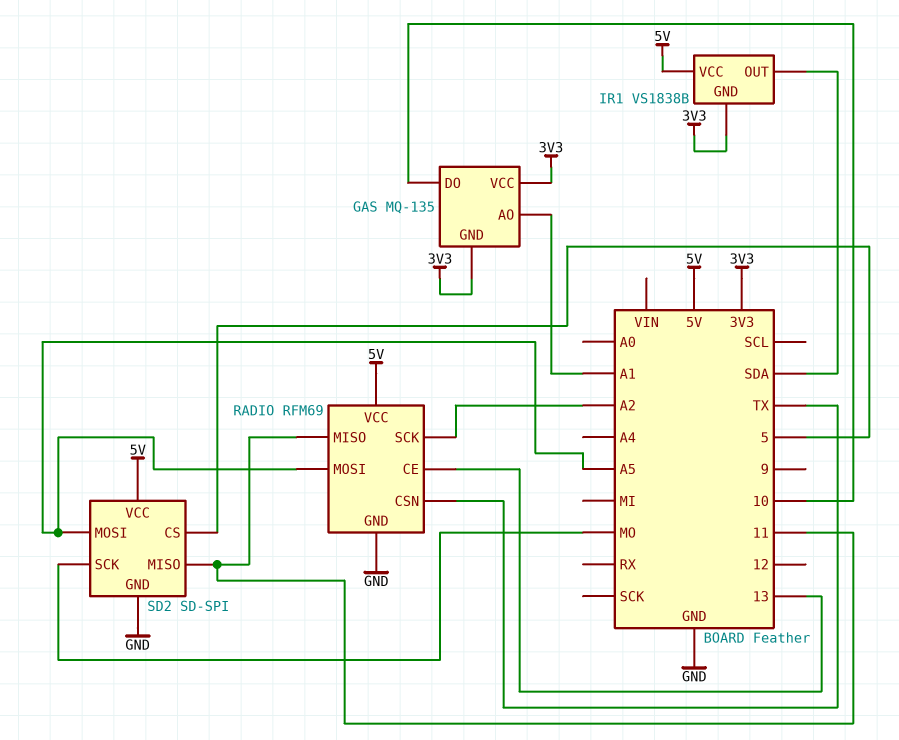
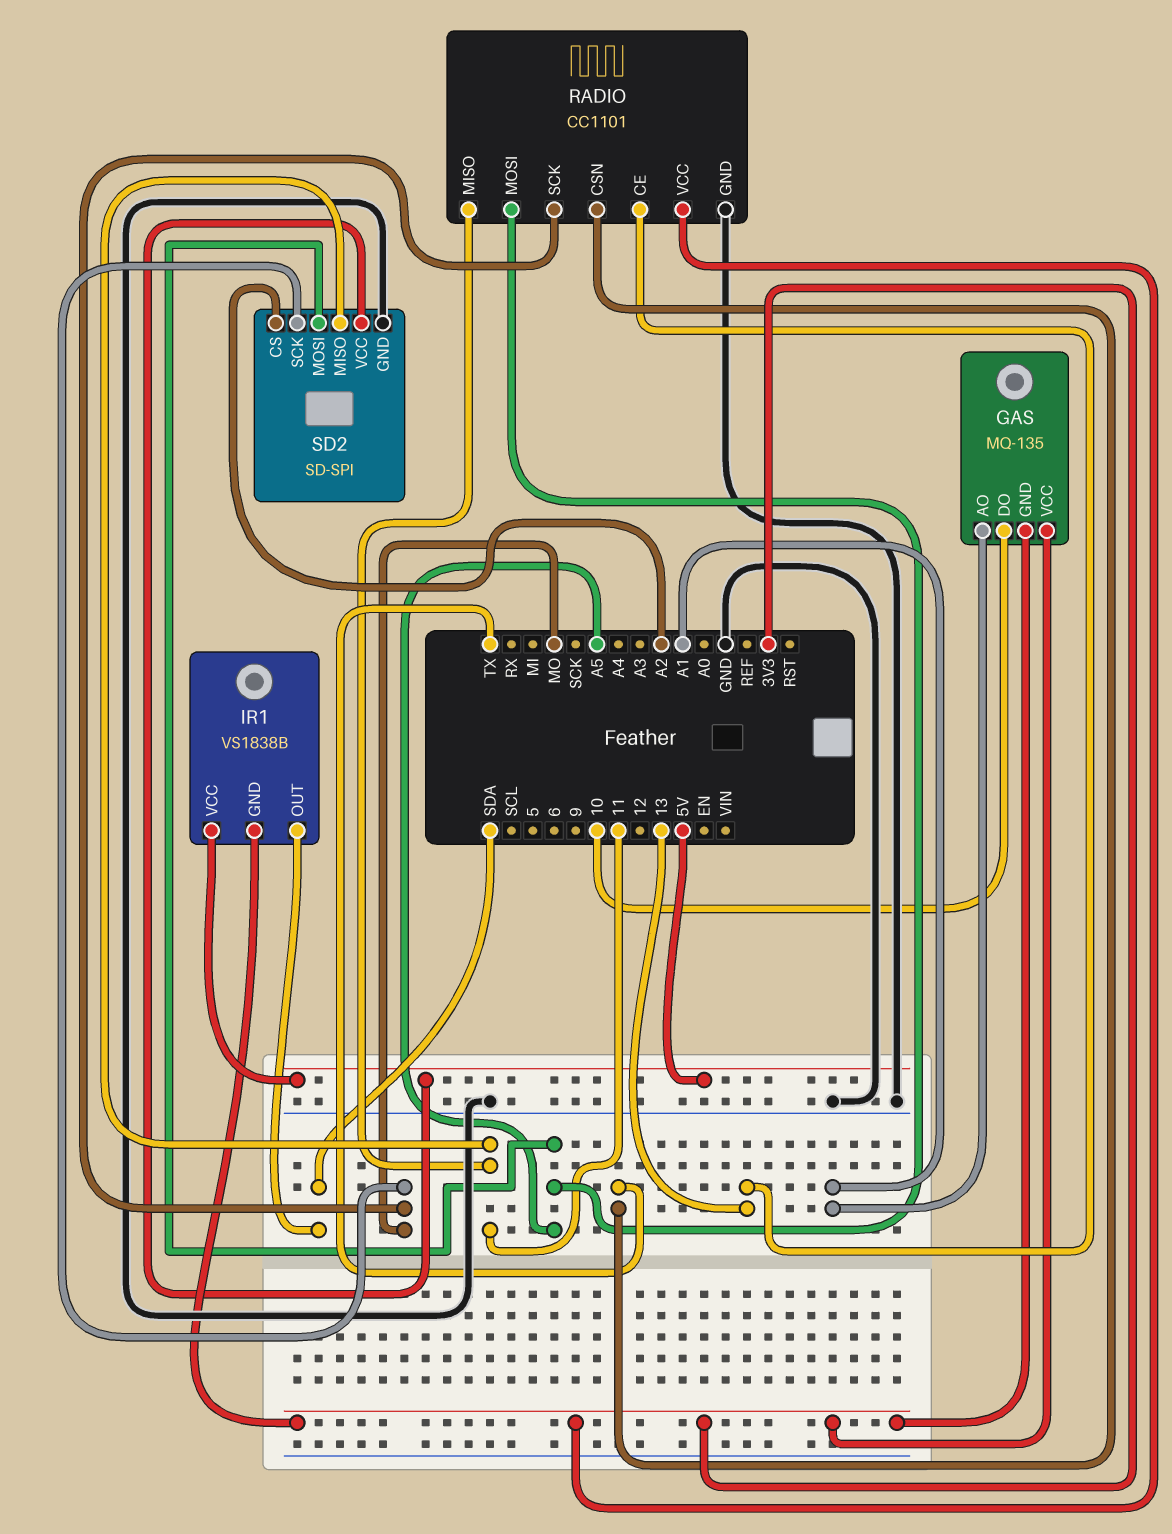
RADIO: RFM69 -> CC1101
RADIO pin SCK: A2 -> MO
RADIO pin VCC: 5V -> 3V3
SD2 pin CS: 5 -> A2

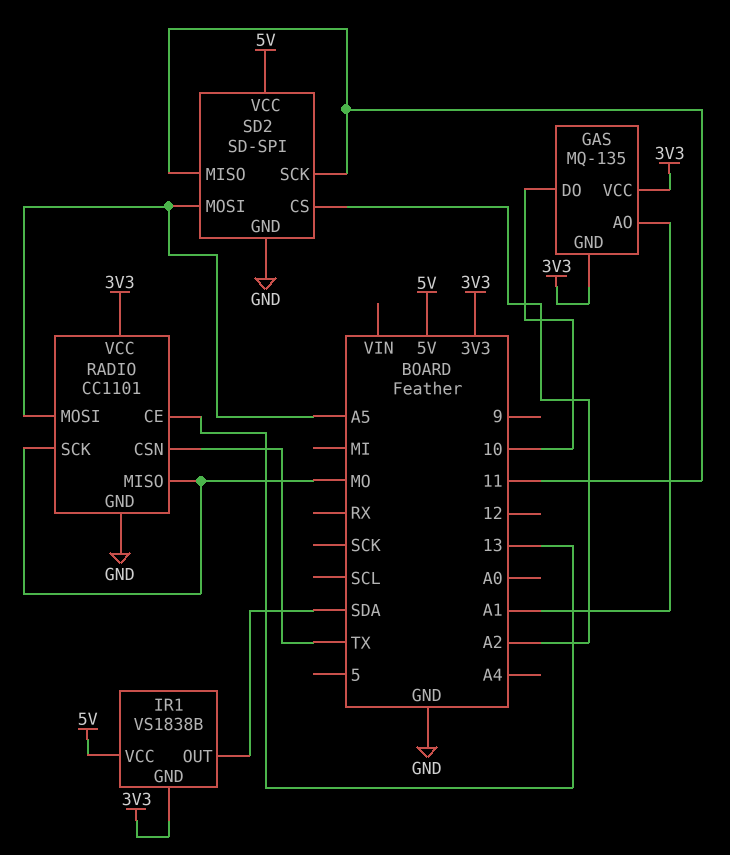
RADIO pin MISO: 11 -> MO
SD2 pin SCK: MO -> 11

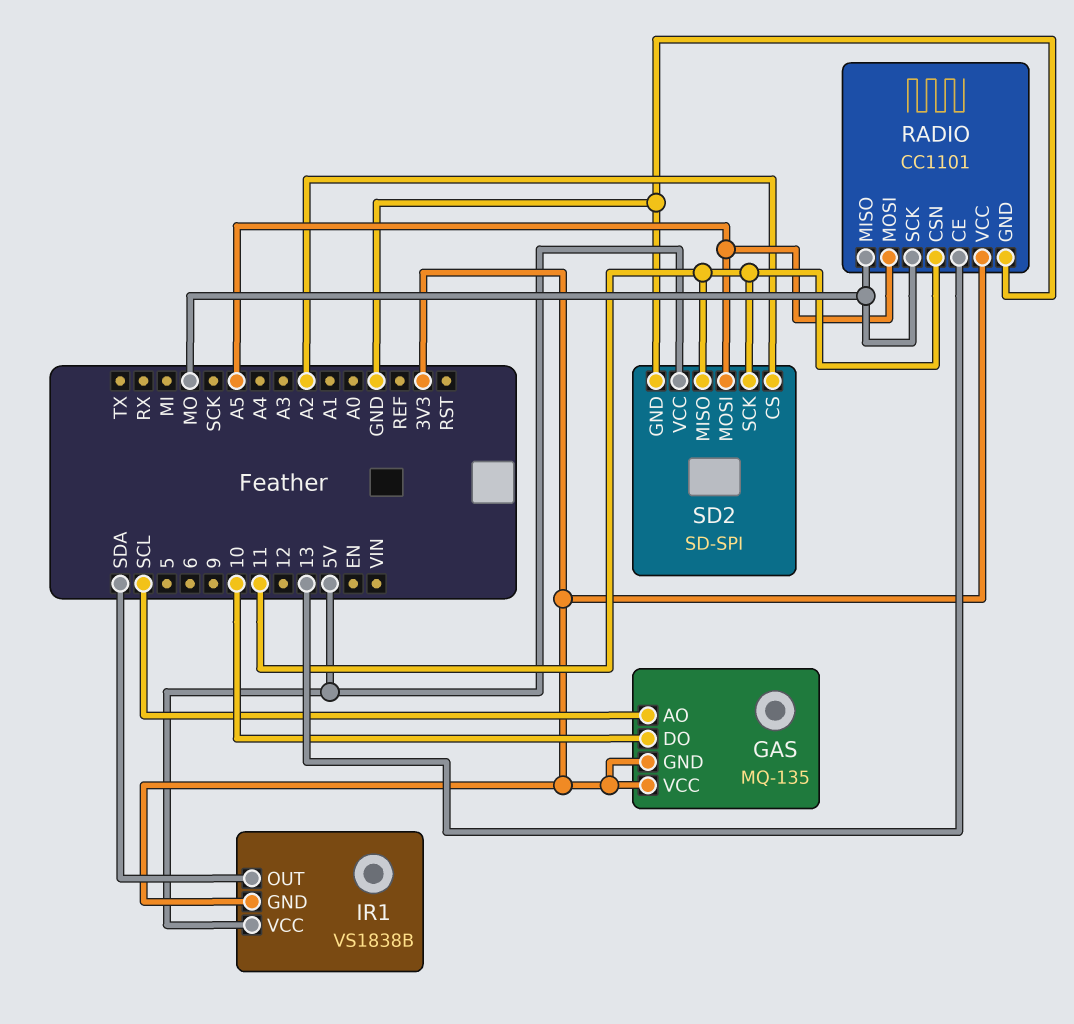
GAS pin AO: A1 -> SCL
RADIO pin CSN: TX -> 11

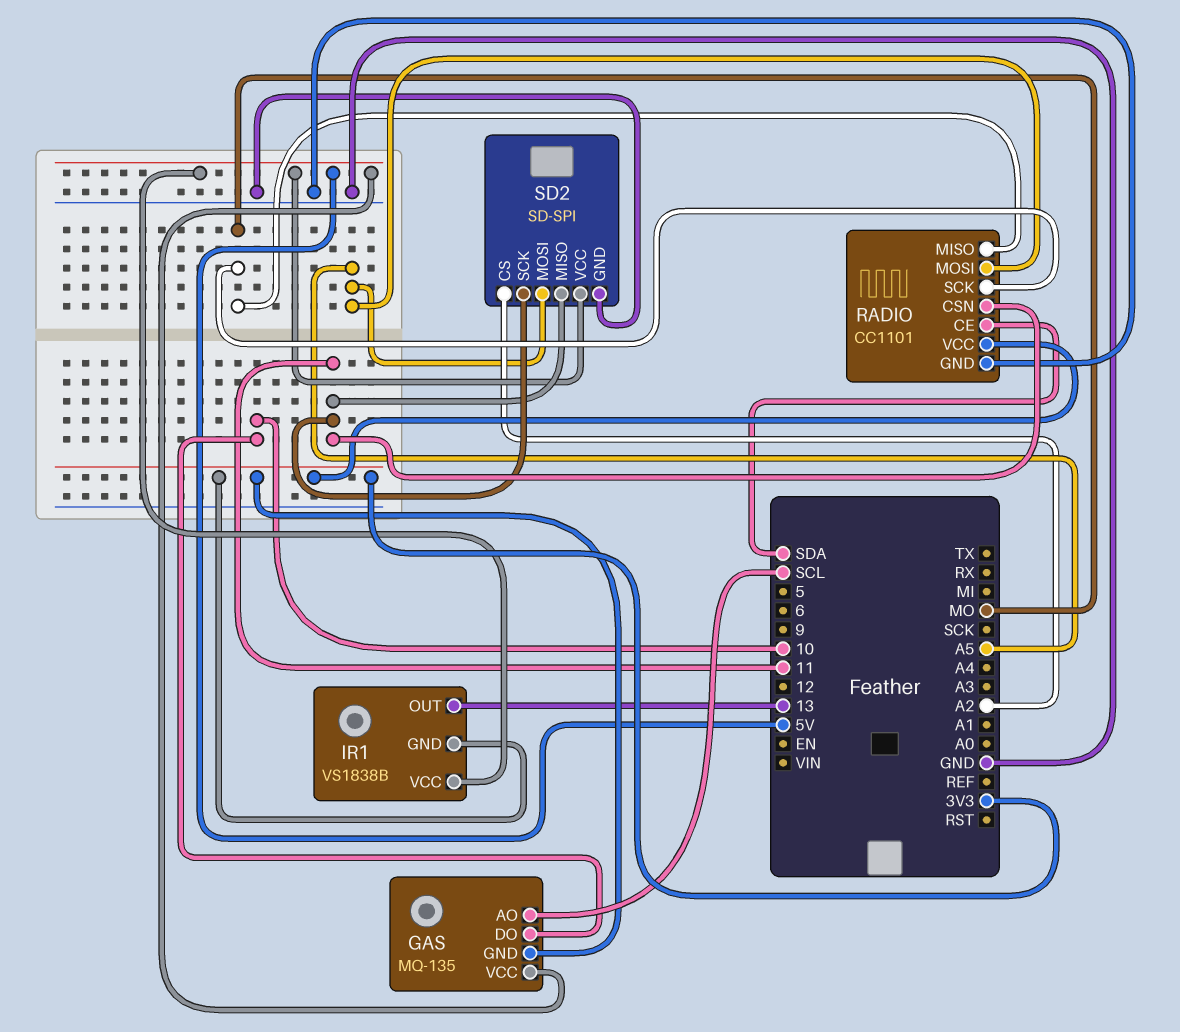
GAS pin VCC: 3V3 -> 5V
IR1 pin OUT: SDA -> 13
RADIO pin CE: 13 -> SDA

